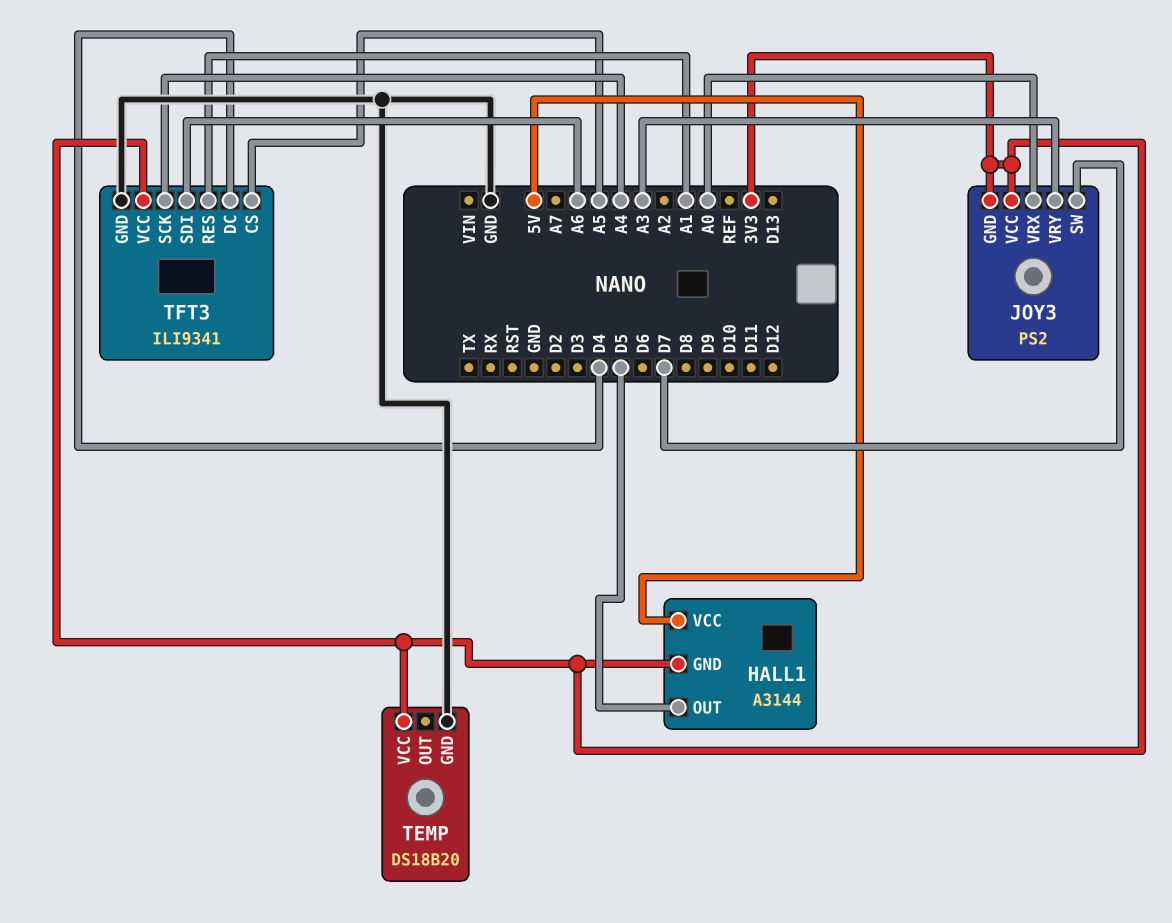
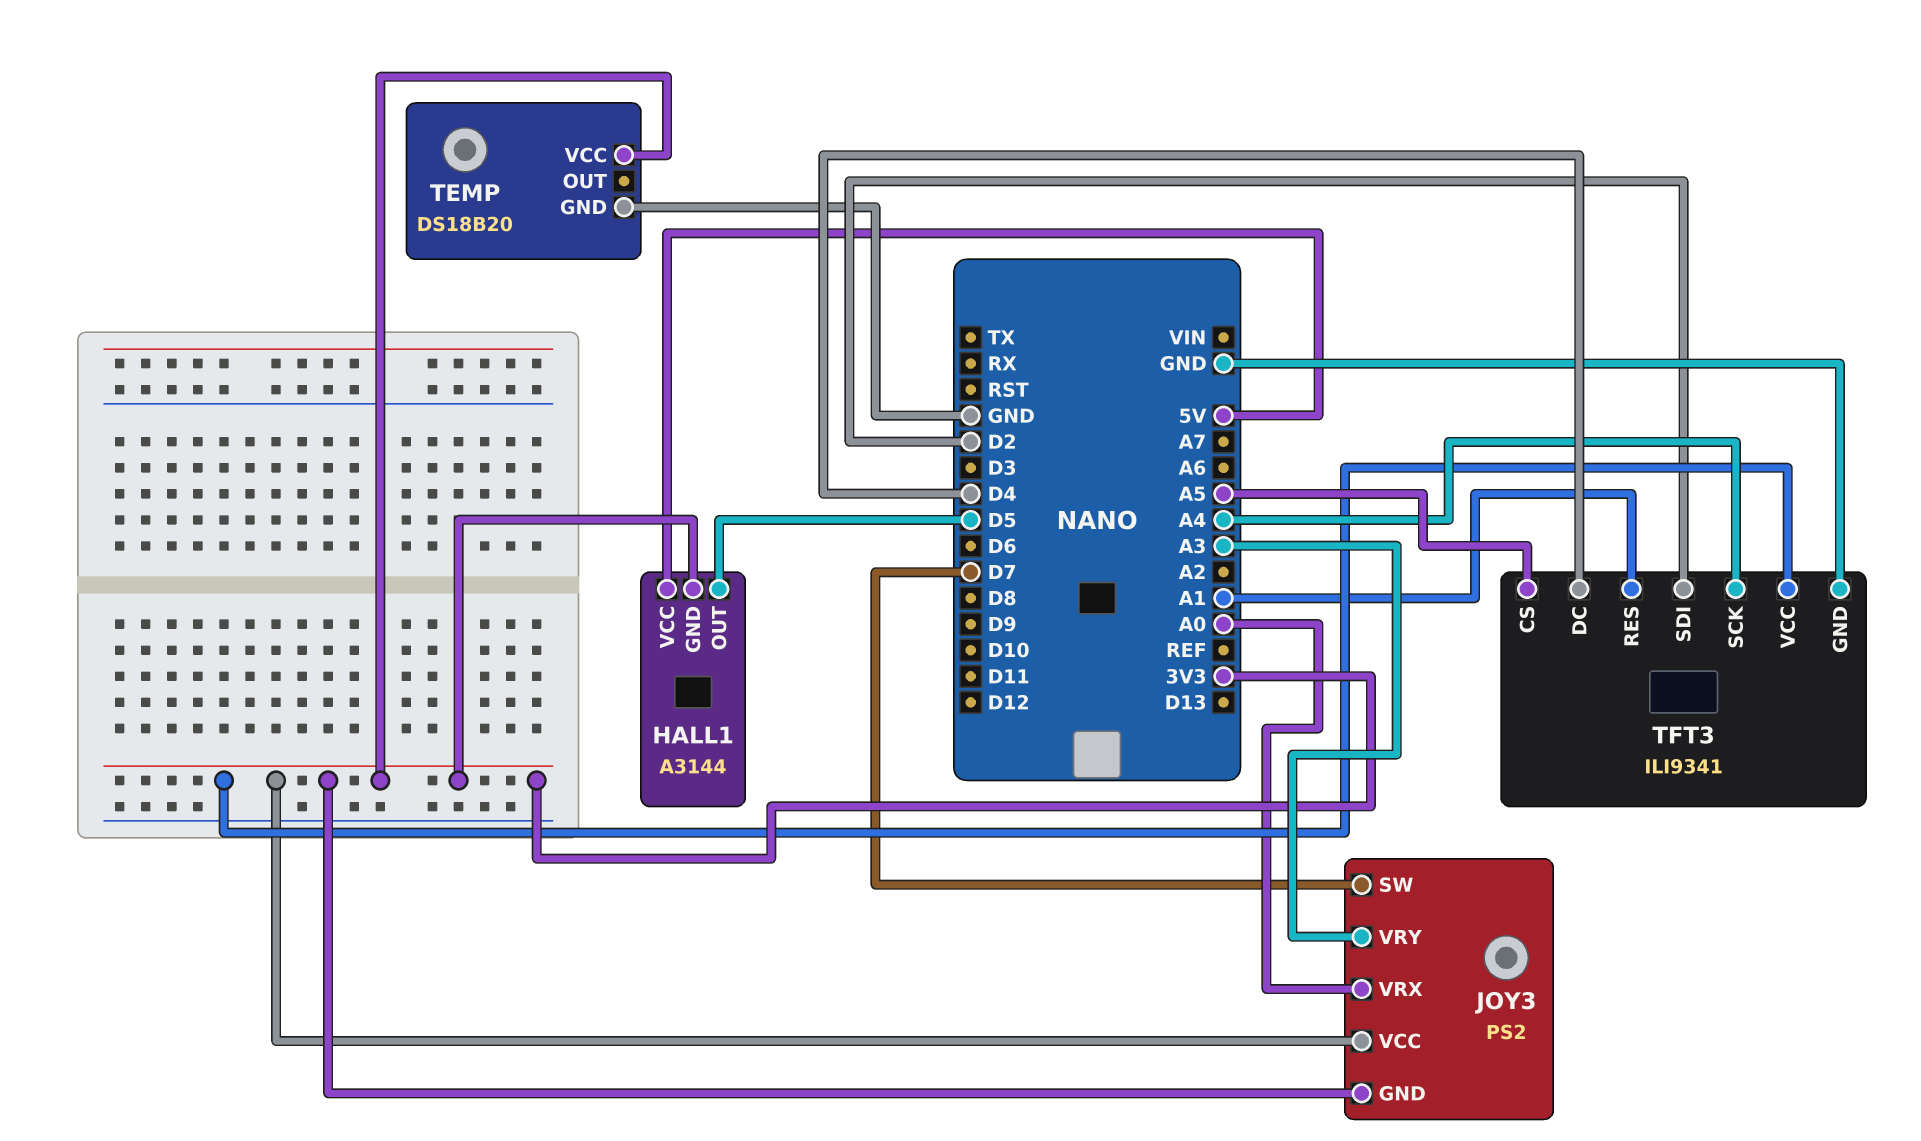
TFT3 pin SDI: A6 -> D2

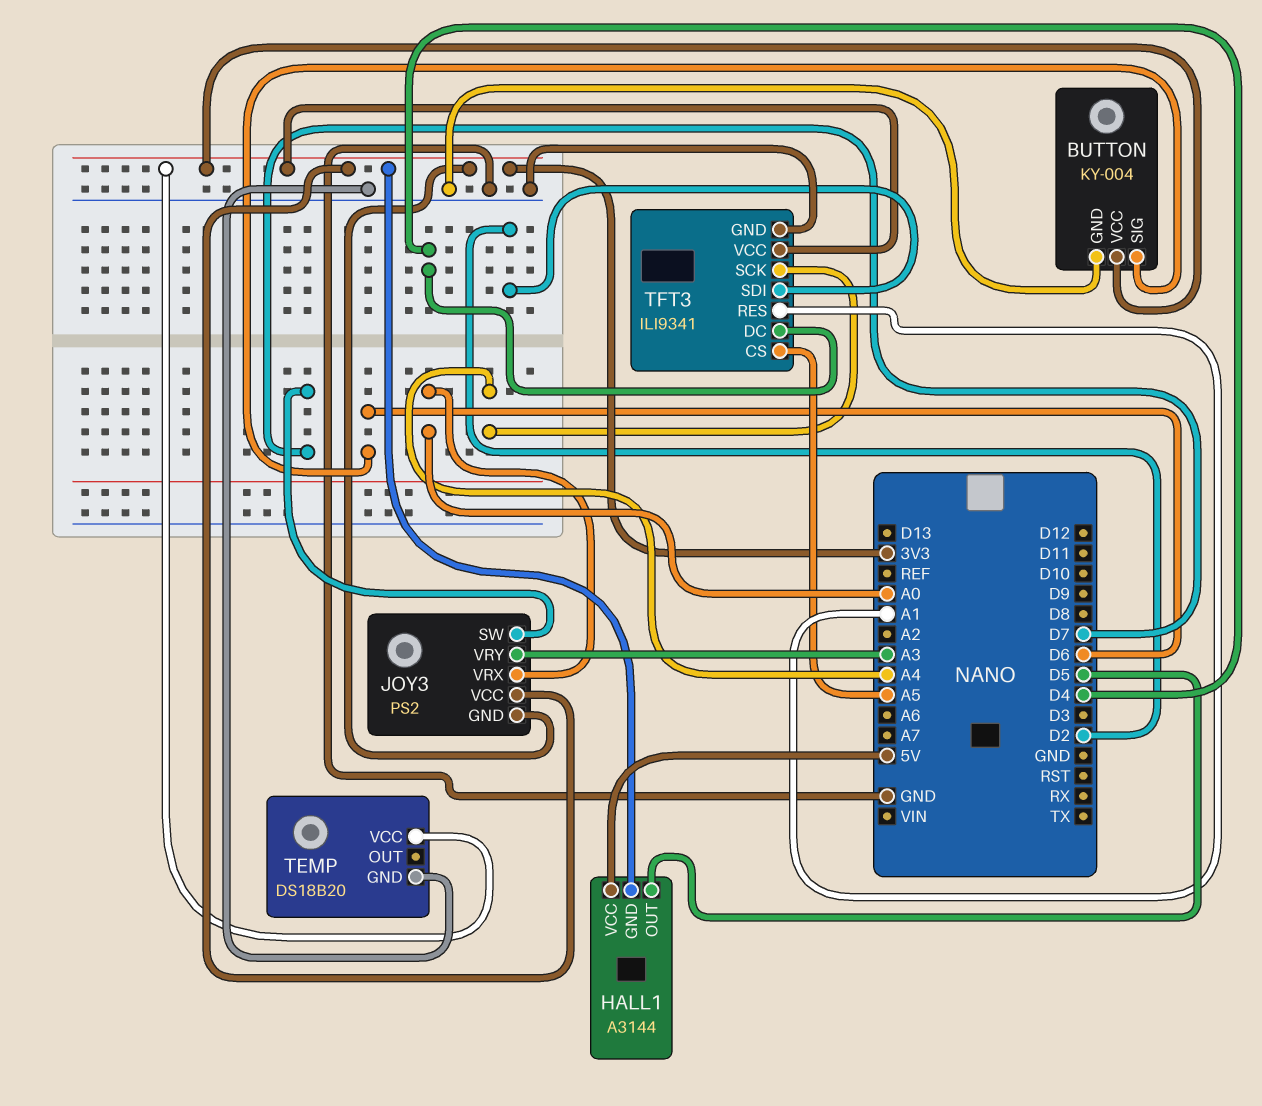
BUTTON: none -> KY-004
BUTTON pin GND: none -> GND
BUTTON pin SIG: none -> D6
BUTTON pin VCC: none -> 3V3

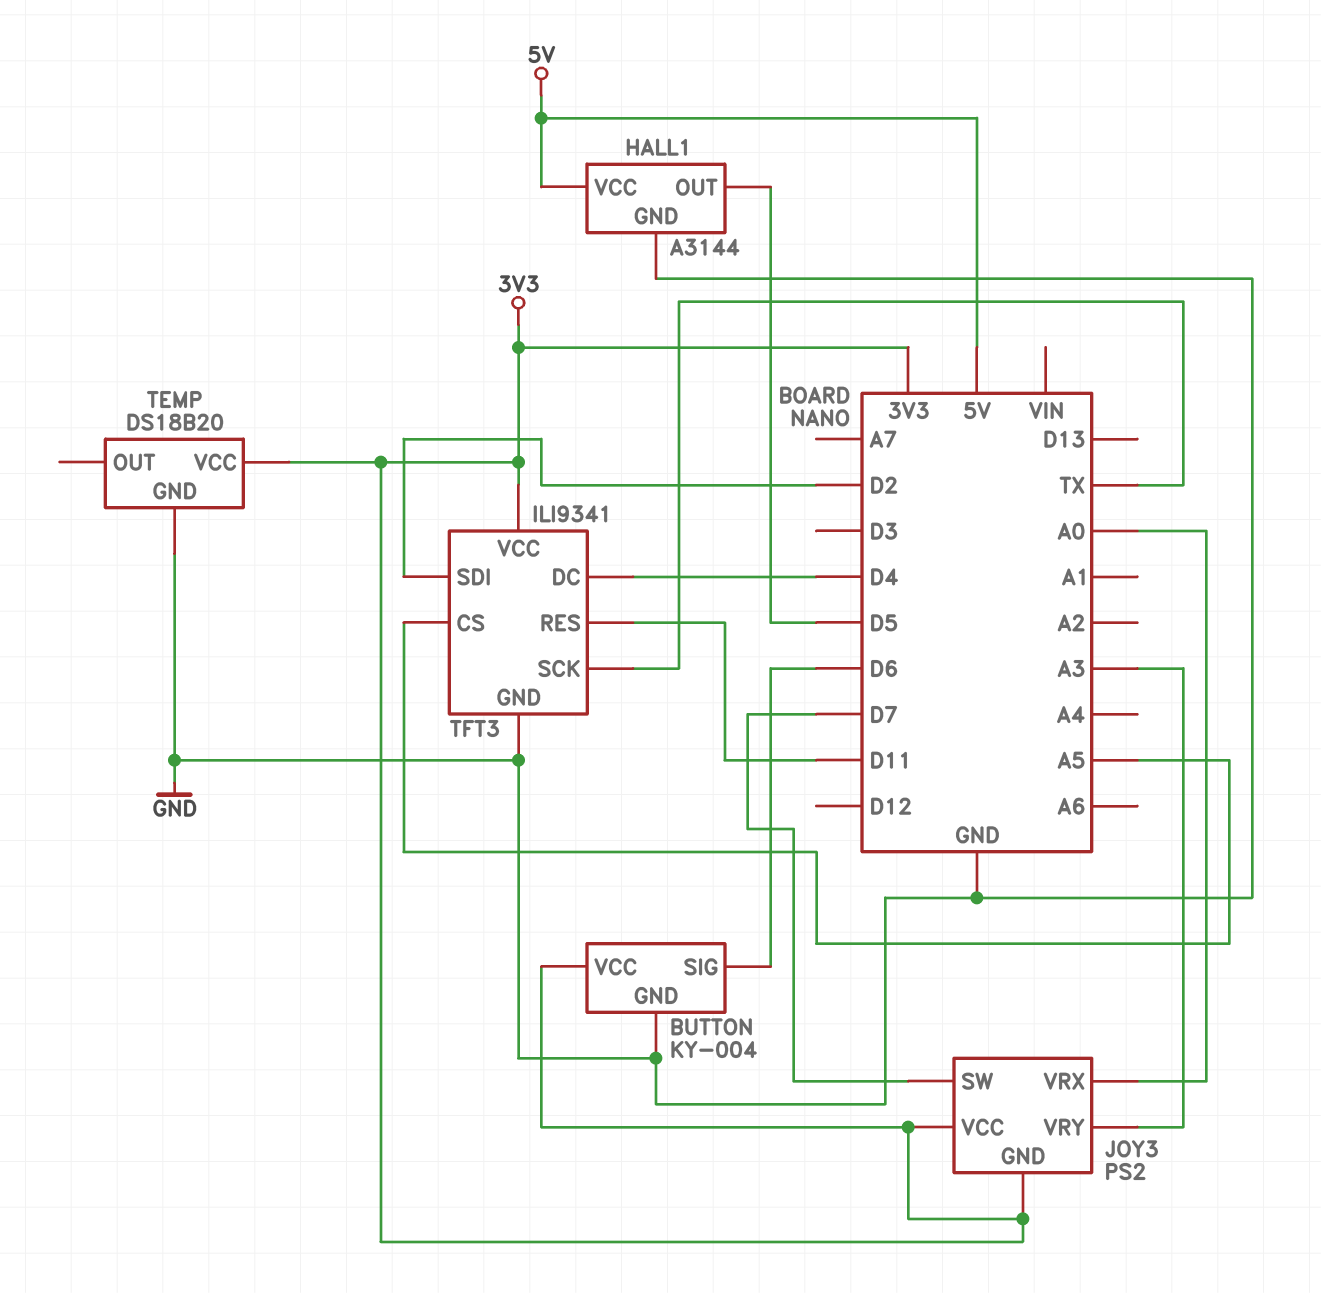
HALL1 pin GND: 3V3 -> GND
TFT3 pin RES: A1 -> D11
TFT3 pin SCK: A4 -> TX

